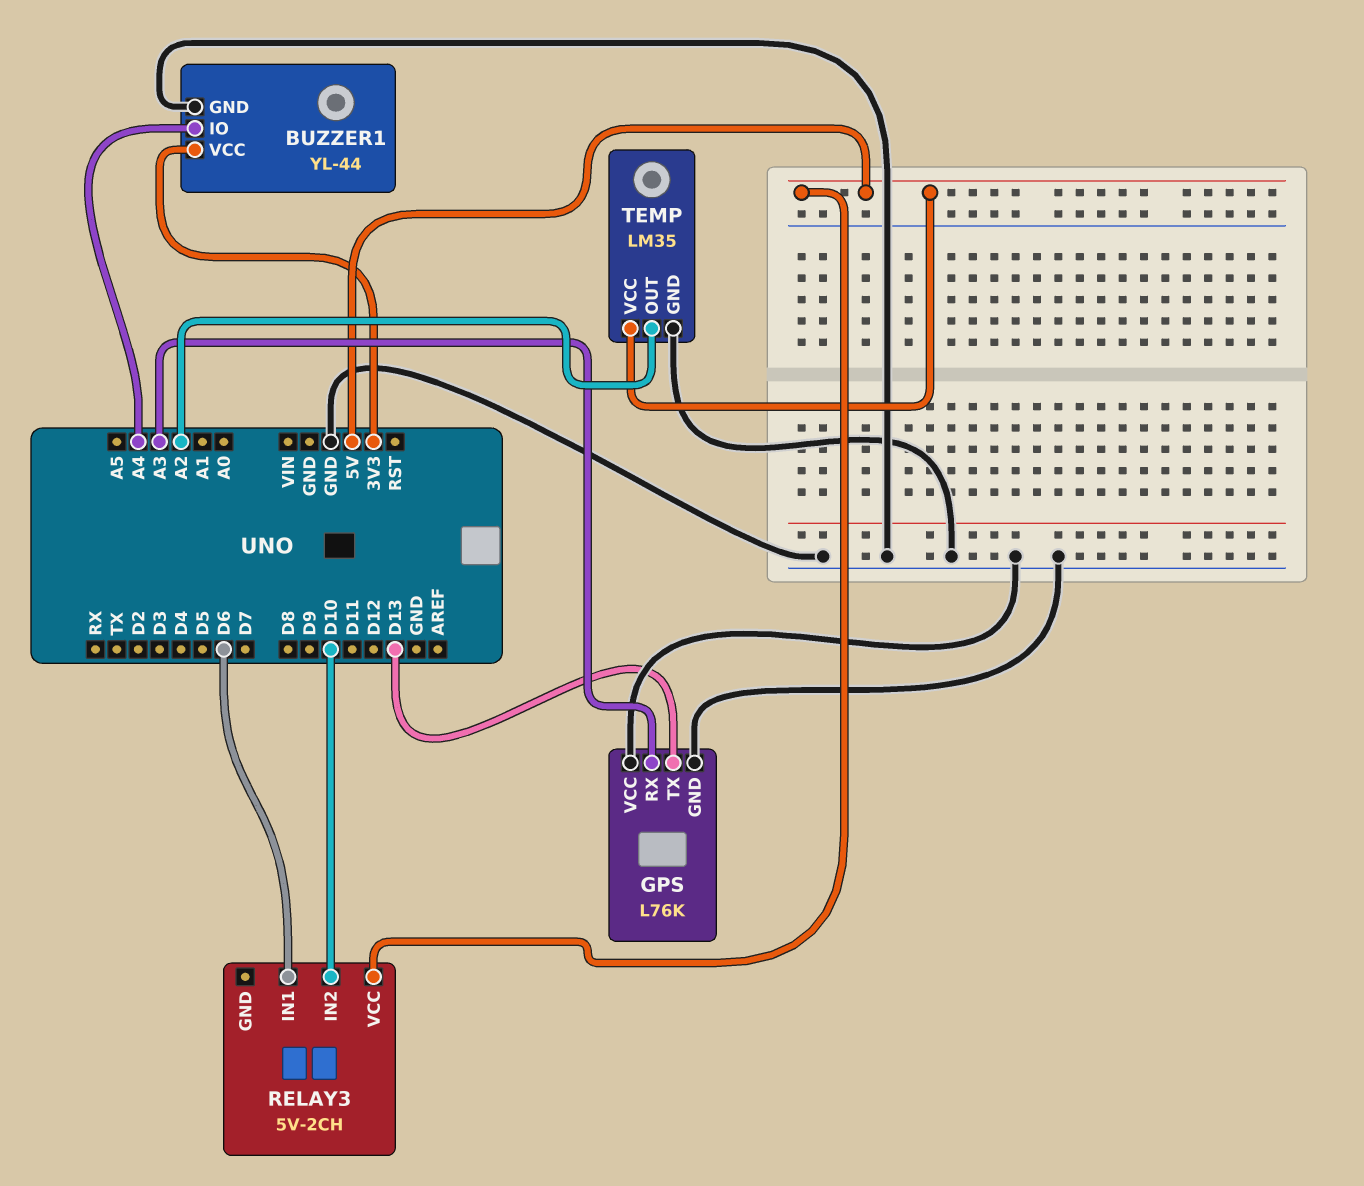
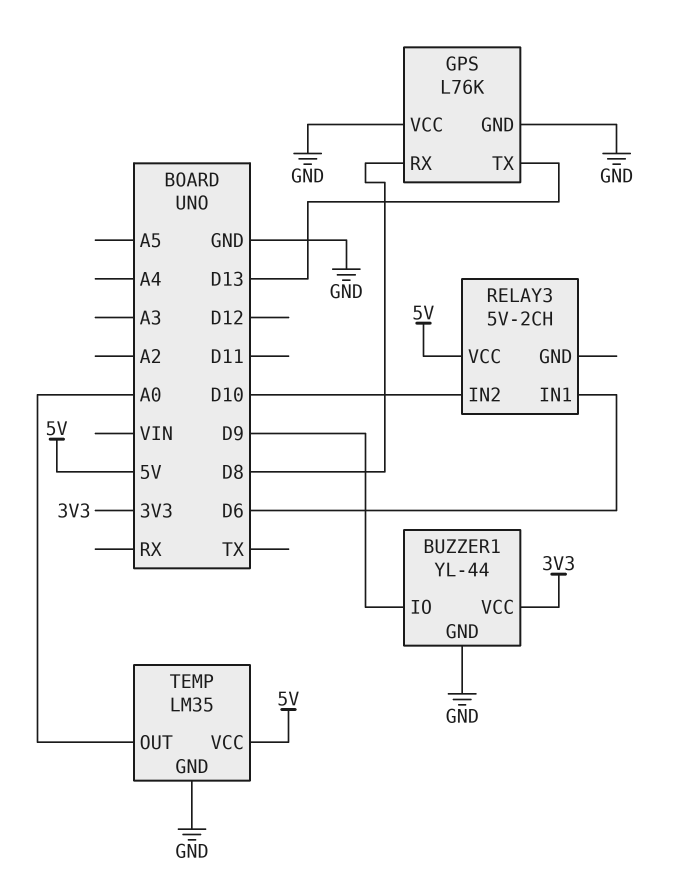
BUZZER1 pin IO: A4 -> D9
GPS pin RX: A3 -> D8
TEMP pin OUT: A2 -> A0

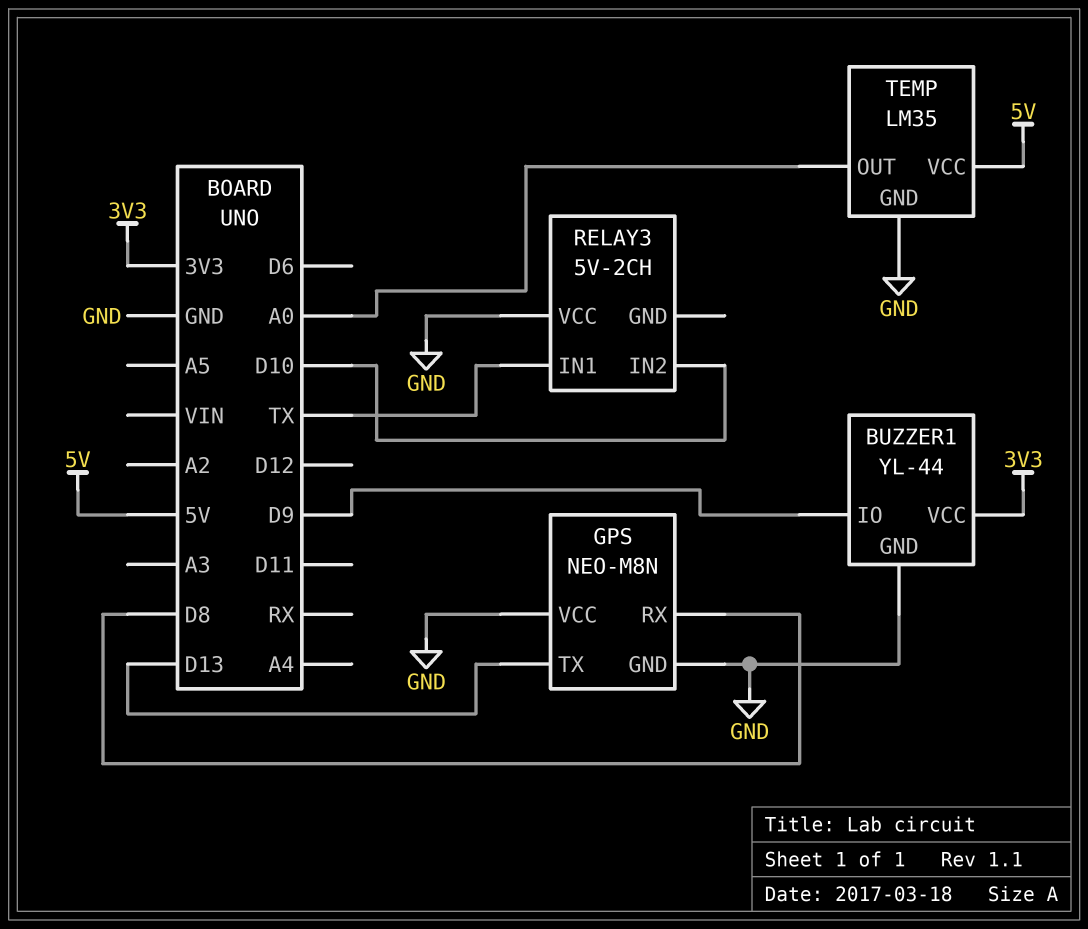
GPS: L76K -> NEO-M8N
RELAY3 pin IN1: D6 -> TX
RELAY3 pin VCC: 5V -> GND

